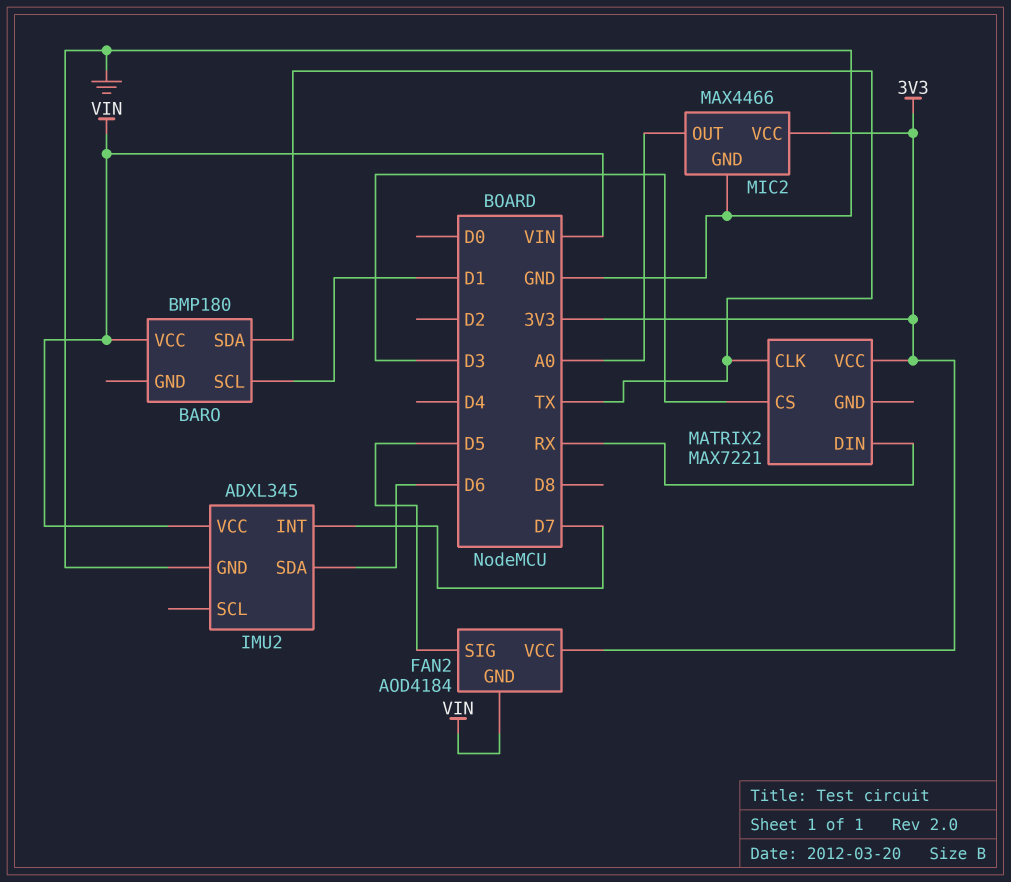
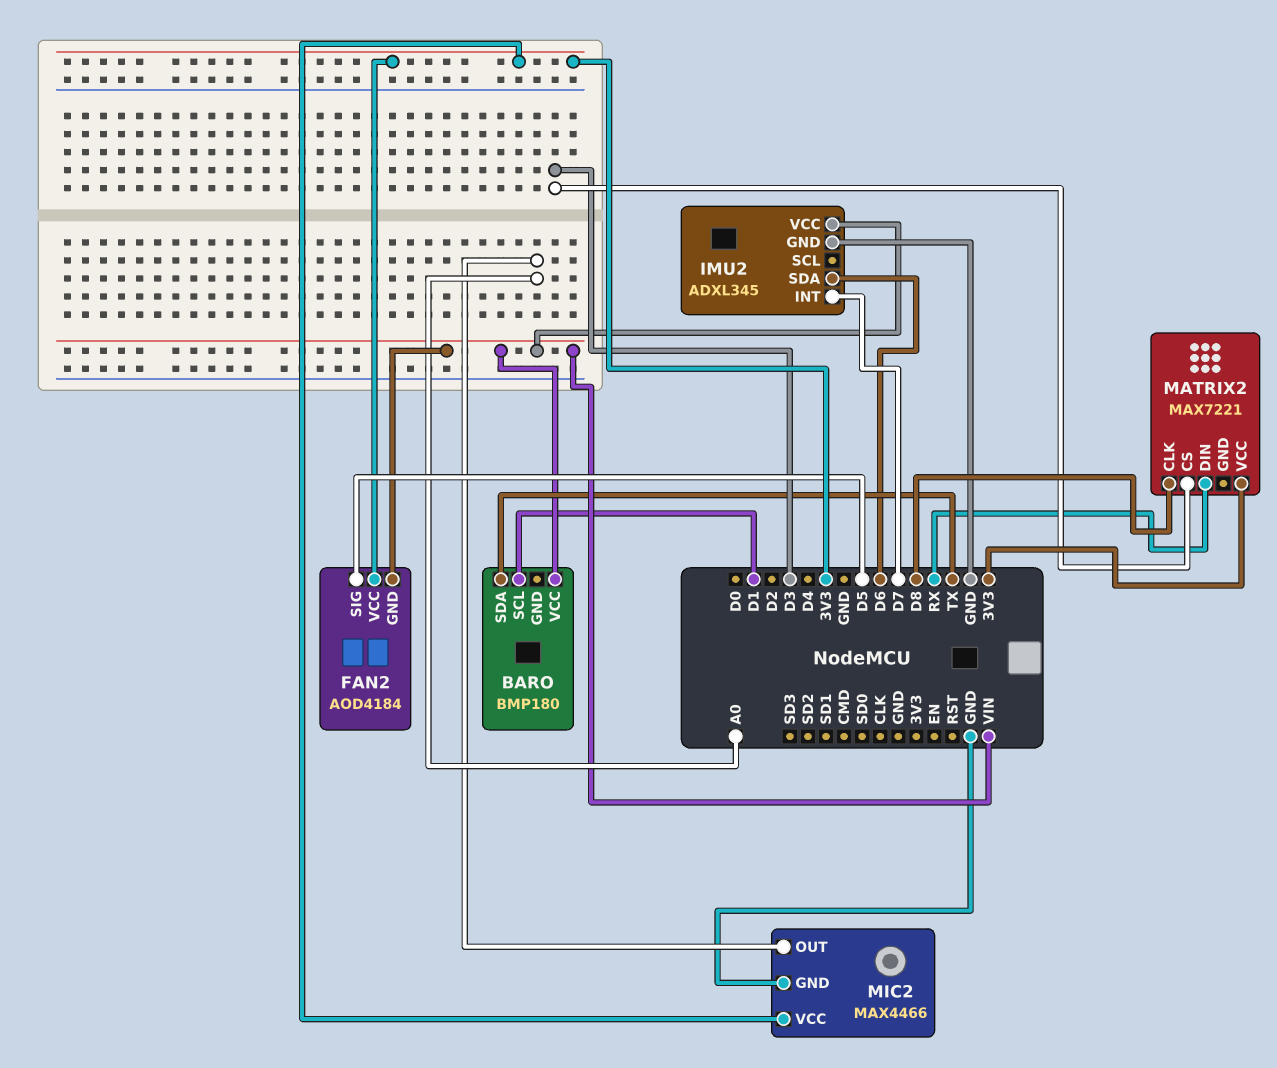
MATRIX2 pin CLK: TX -> D8

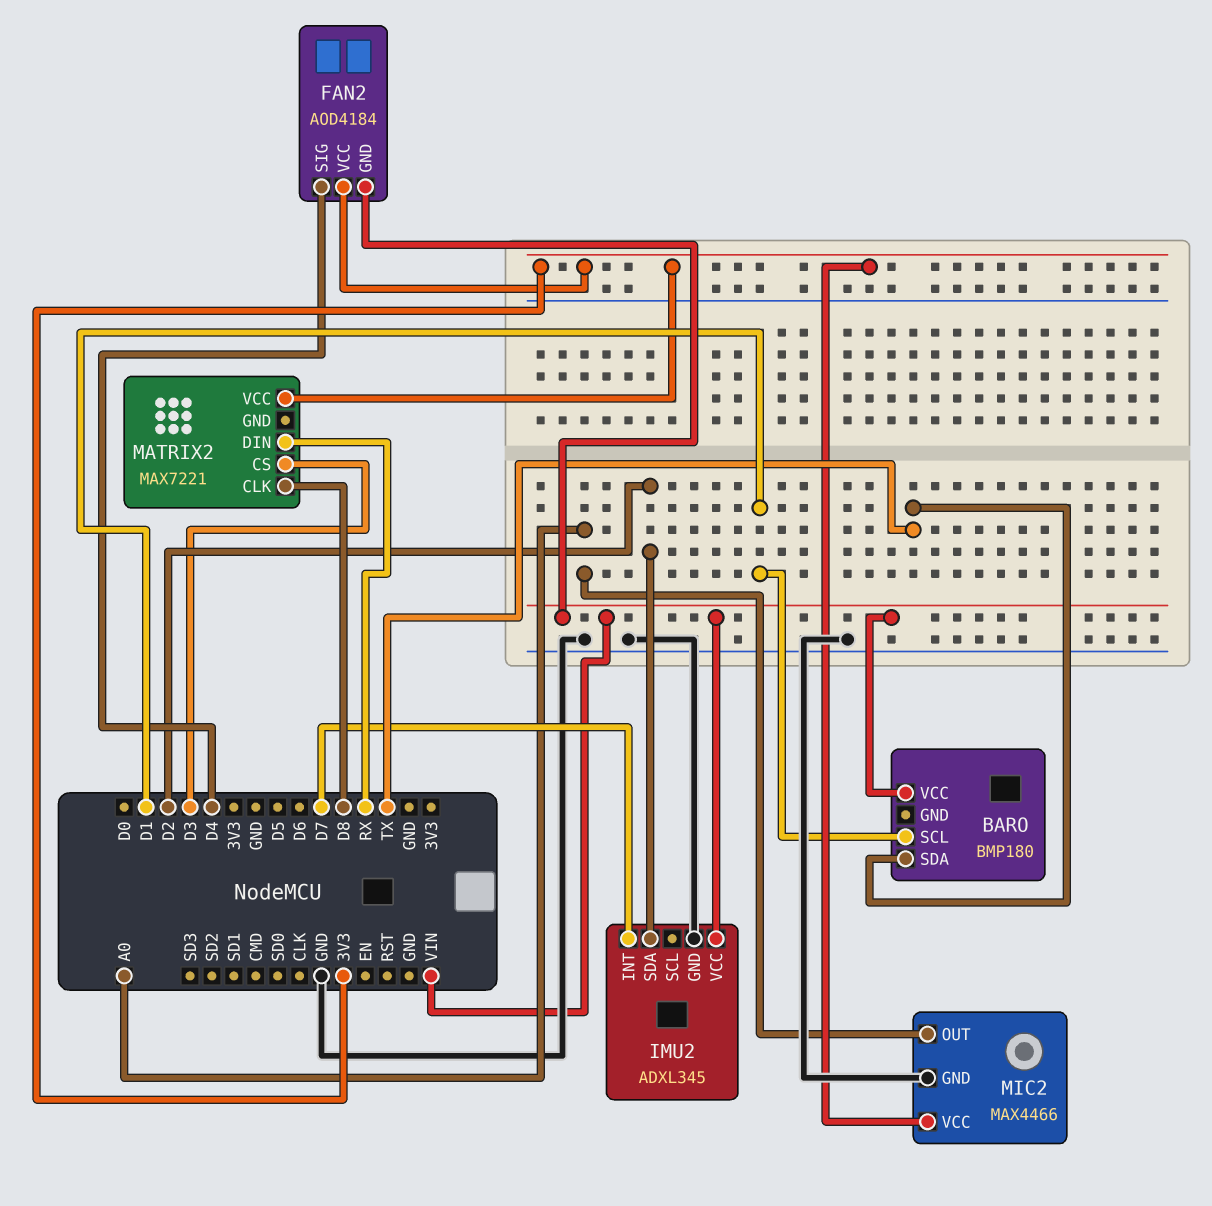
FAN2 pin SIG: D5 -> D4
IMU2 pin SDA: D6 -> D2

